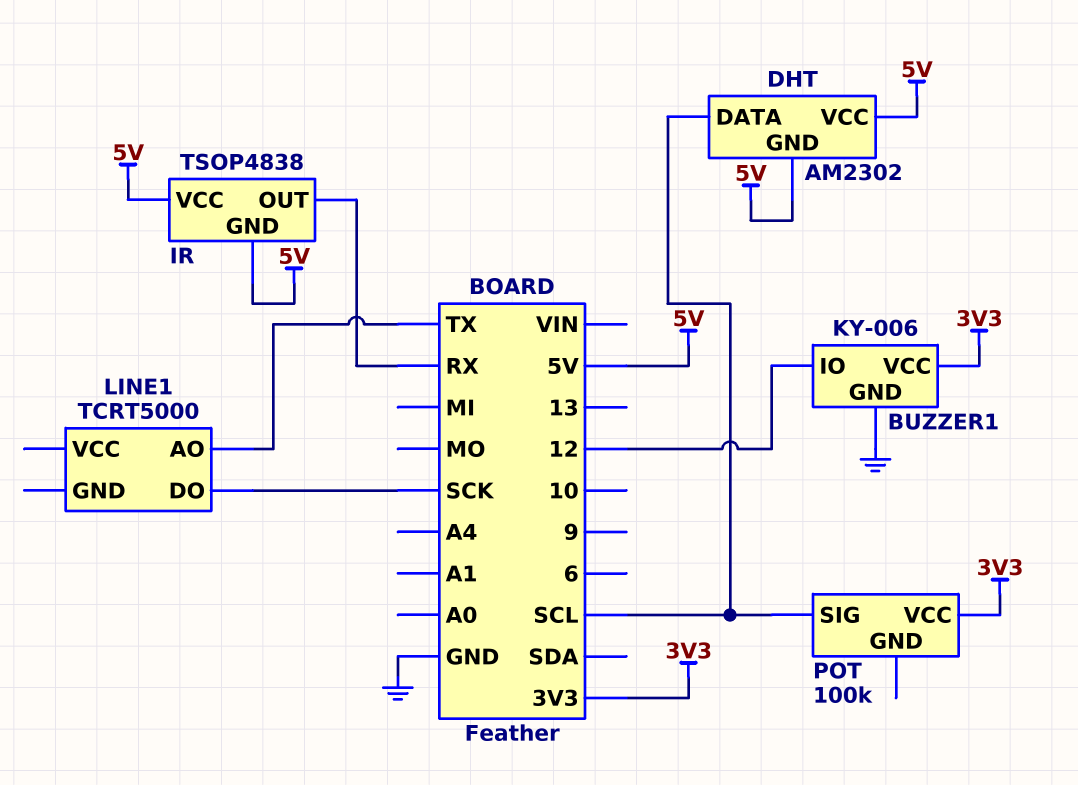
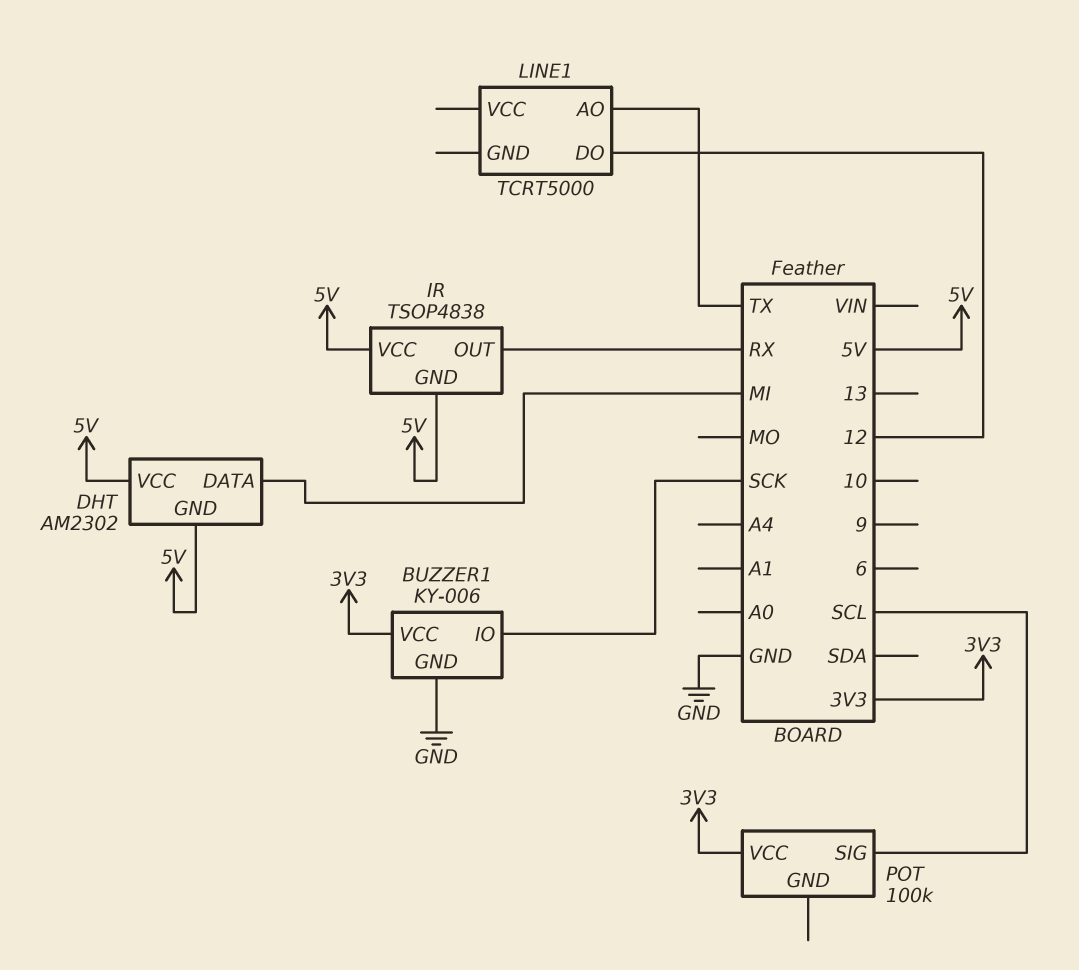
BUZZER1 pin IO: 12 -> SCK
DHT pin DATA: SCL -> MI
LINE1 pin DO: SCK -> 12

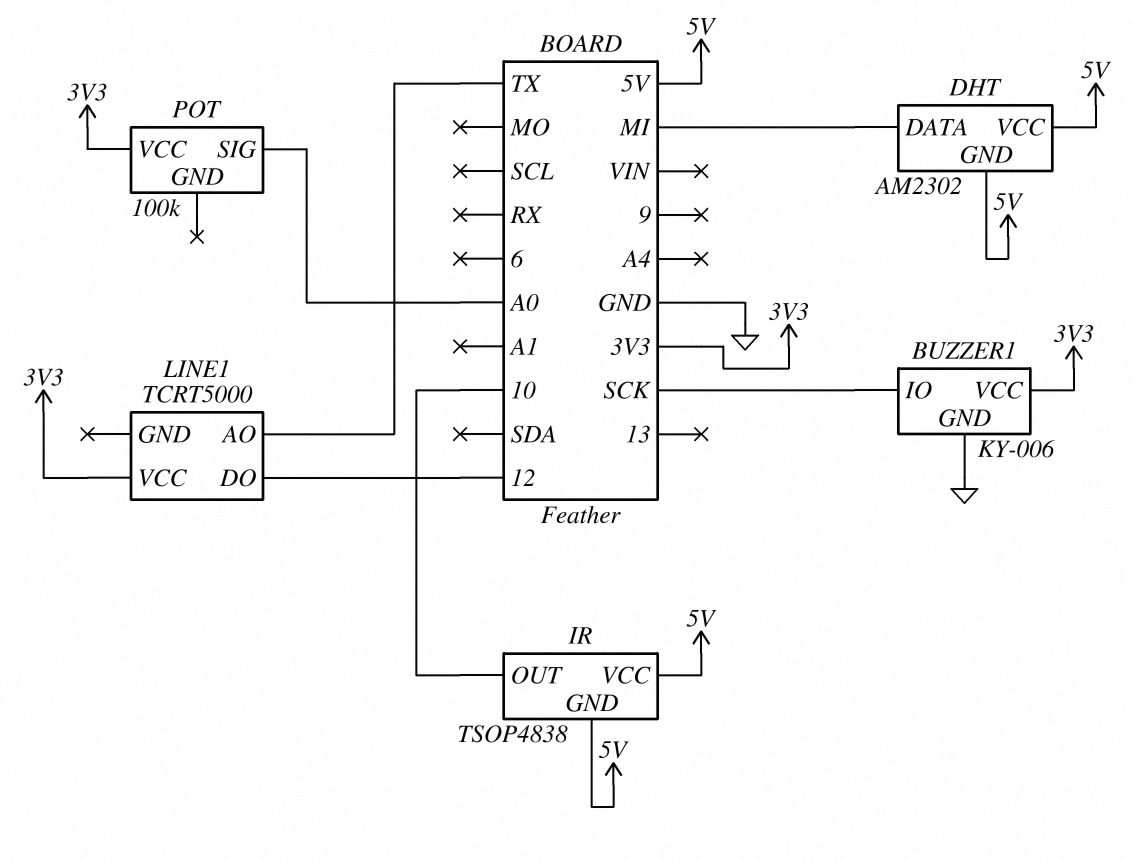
IR pin OUT: RX -> 10
LINE1 pin VCC: none -> 3V3
POT pin SIG: SCL -> A0

